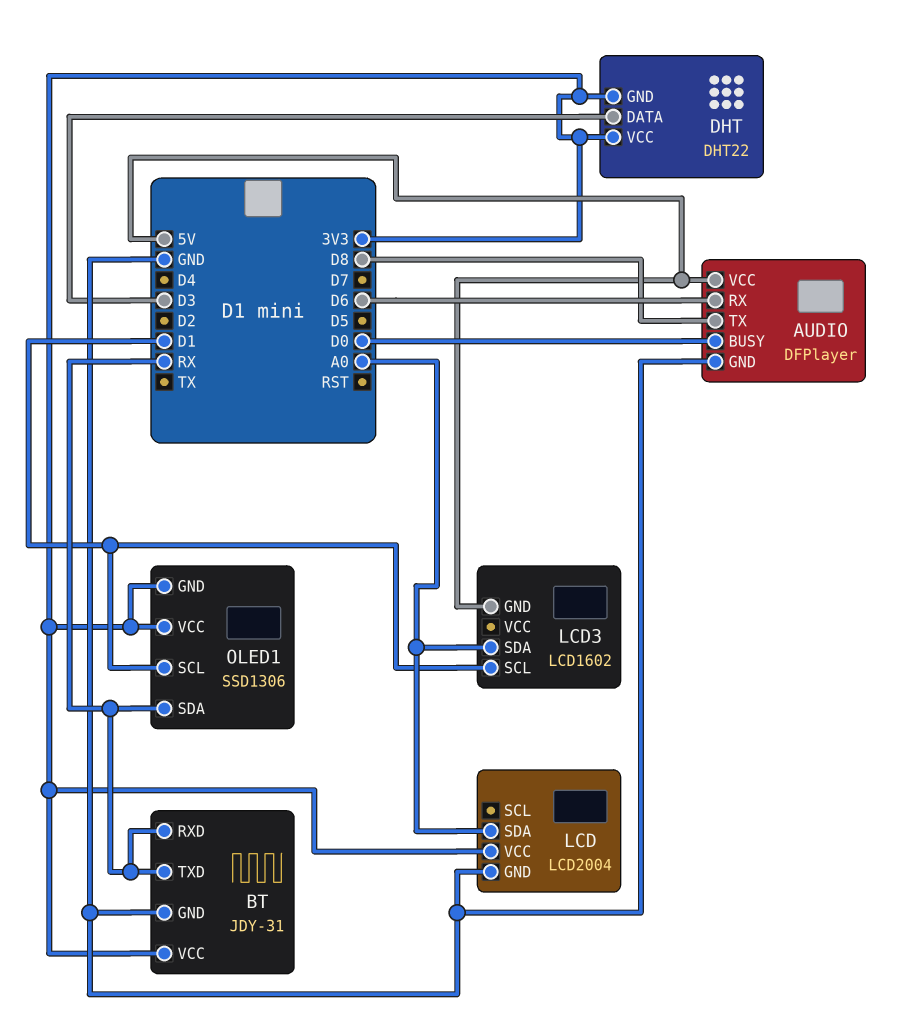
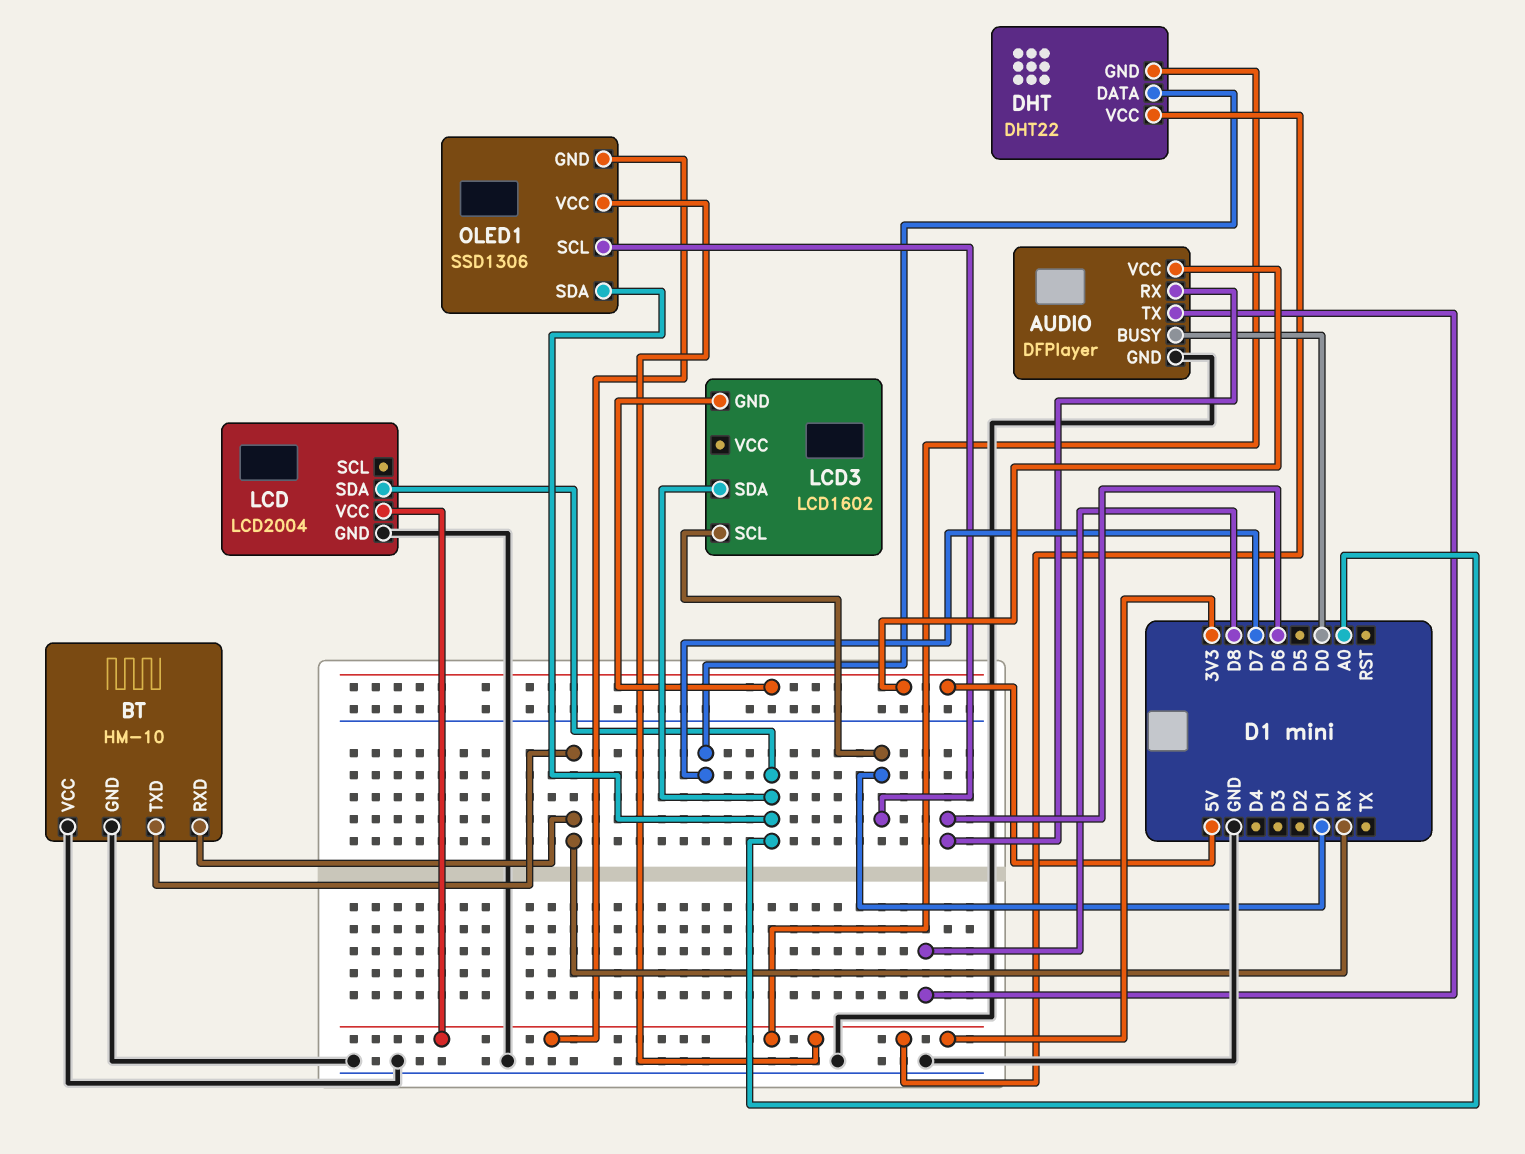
BT: JDY-31 -> HM-10
BT pin VCC: 3V3 -> GND
DHT pin DATA: D3 -> D7
OLED1 pin SDA: RX -> A0

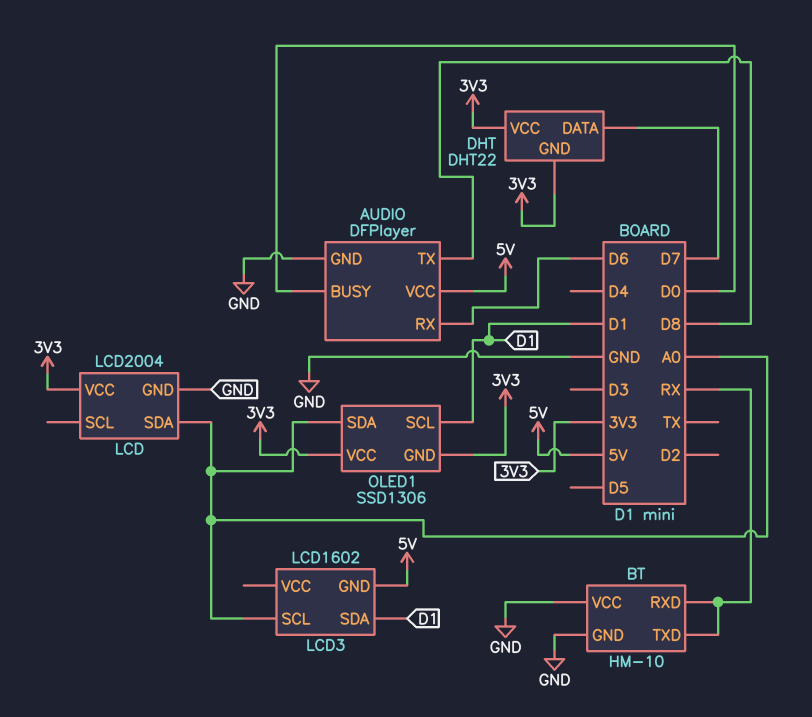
LCD3 pin SCL: D1 -> A0
LCD3 pin SDA: A0 -> D1

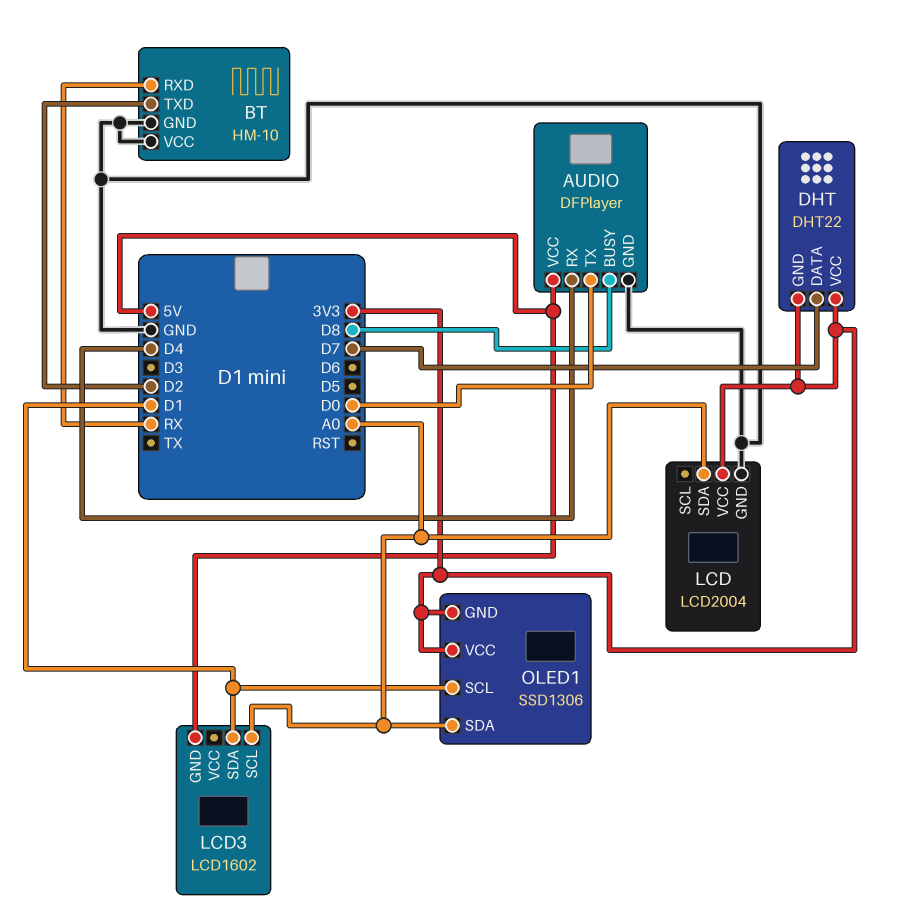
AUDIO pin BUSY: D0 -> D8
AUDIO pin RX: D6 -> D4
AUDIO pin TX: D8 -> D0
BT pin TXD: RX -> D2

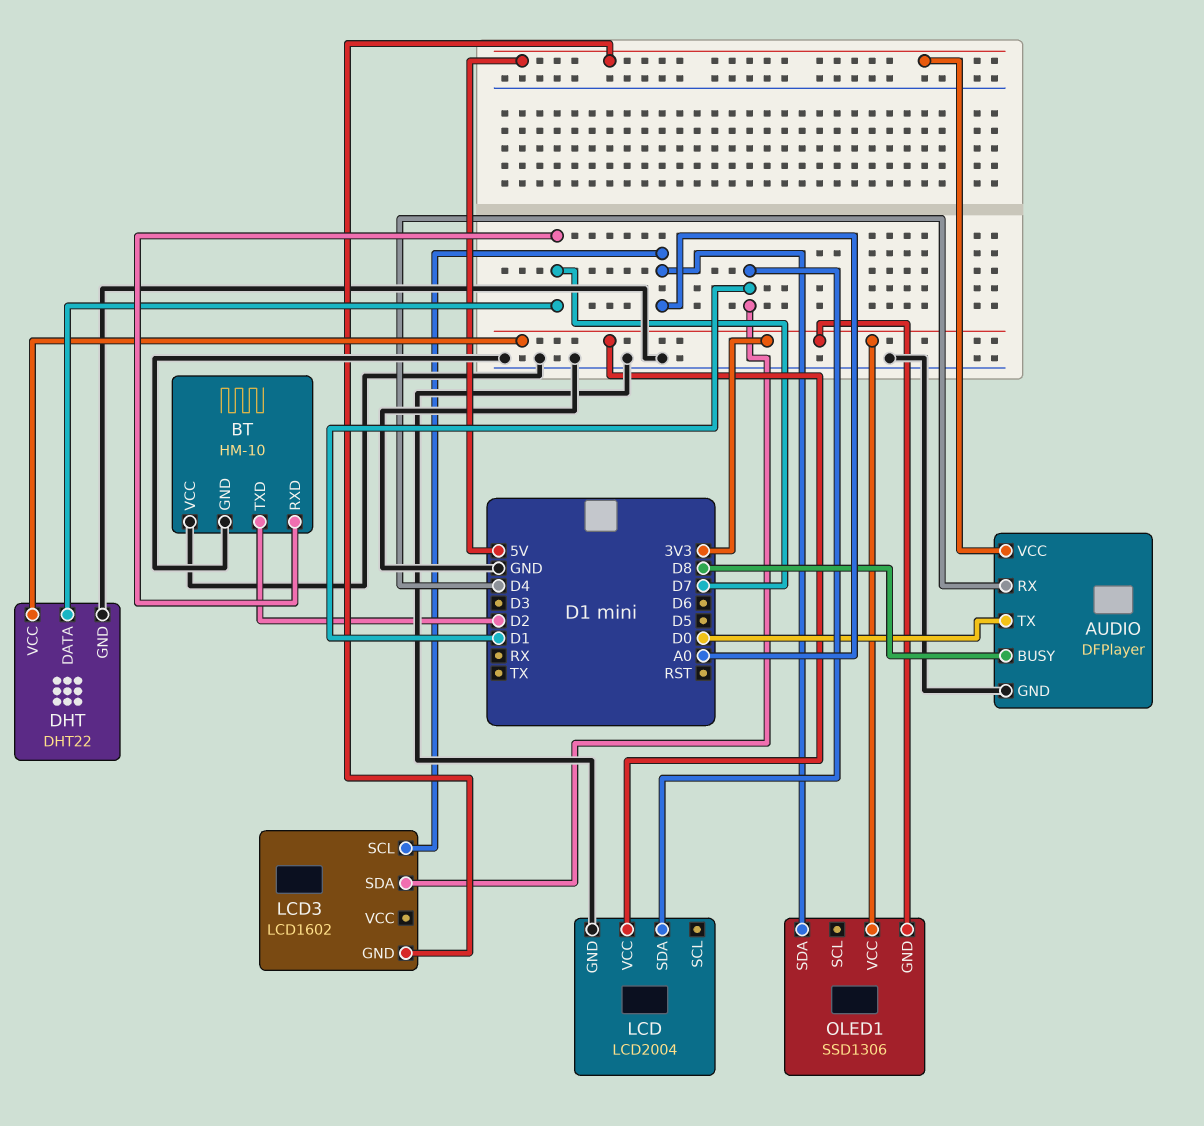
BT pin RXD: RX -> D7
DHT pin GND: 3V3 -> GND
LCD pin SDA: A0 -> D1
OLED1 pin SCL: D1 -> none

